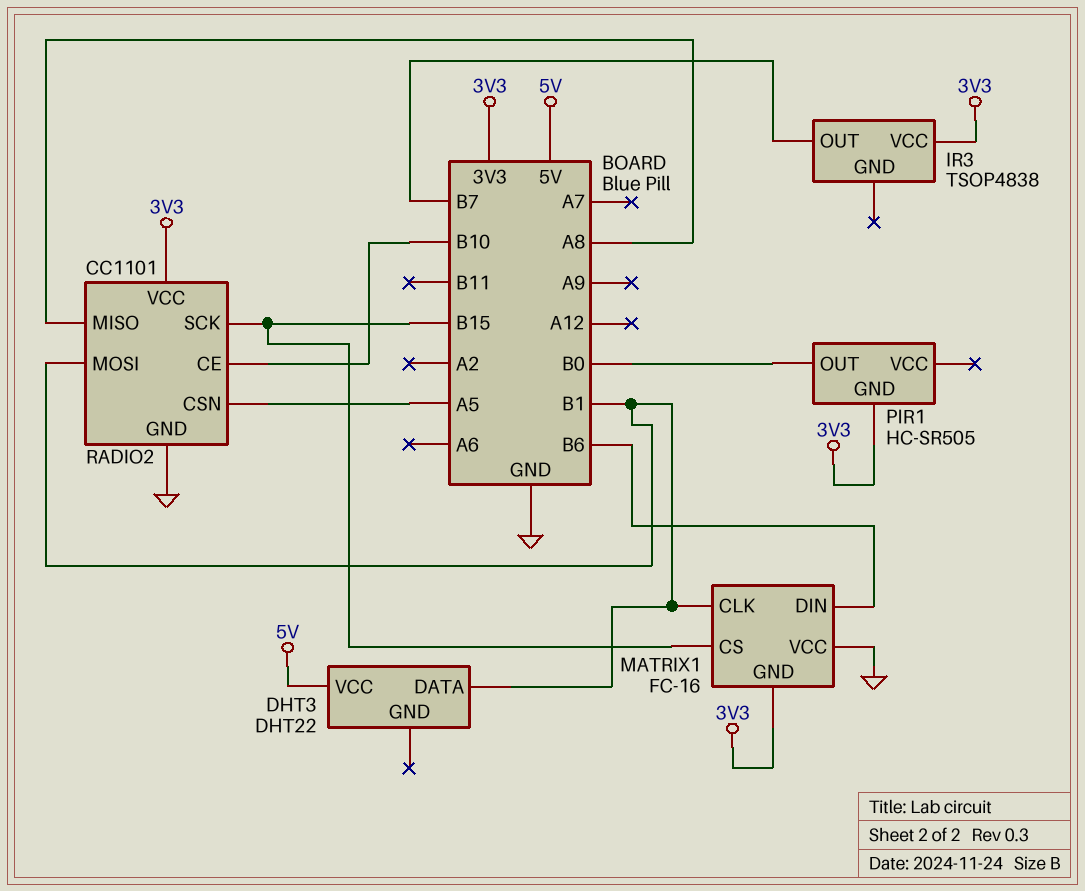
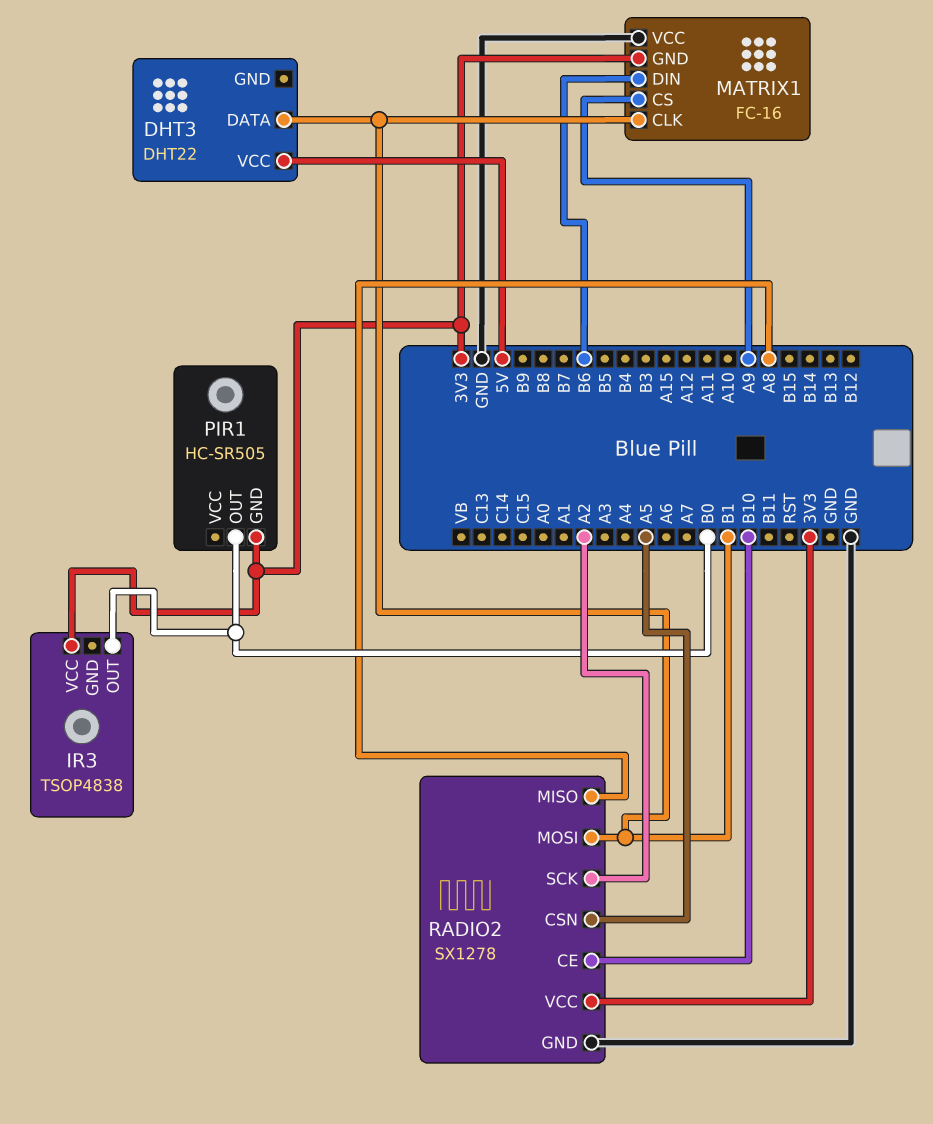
IR3 pin OUT: B7 -> B0
MATRIX1 pin CS: B15 -> A9
RADIO2: CC1101 -> SX1278
RADIO2 pin SCK: B15 -> A2

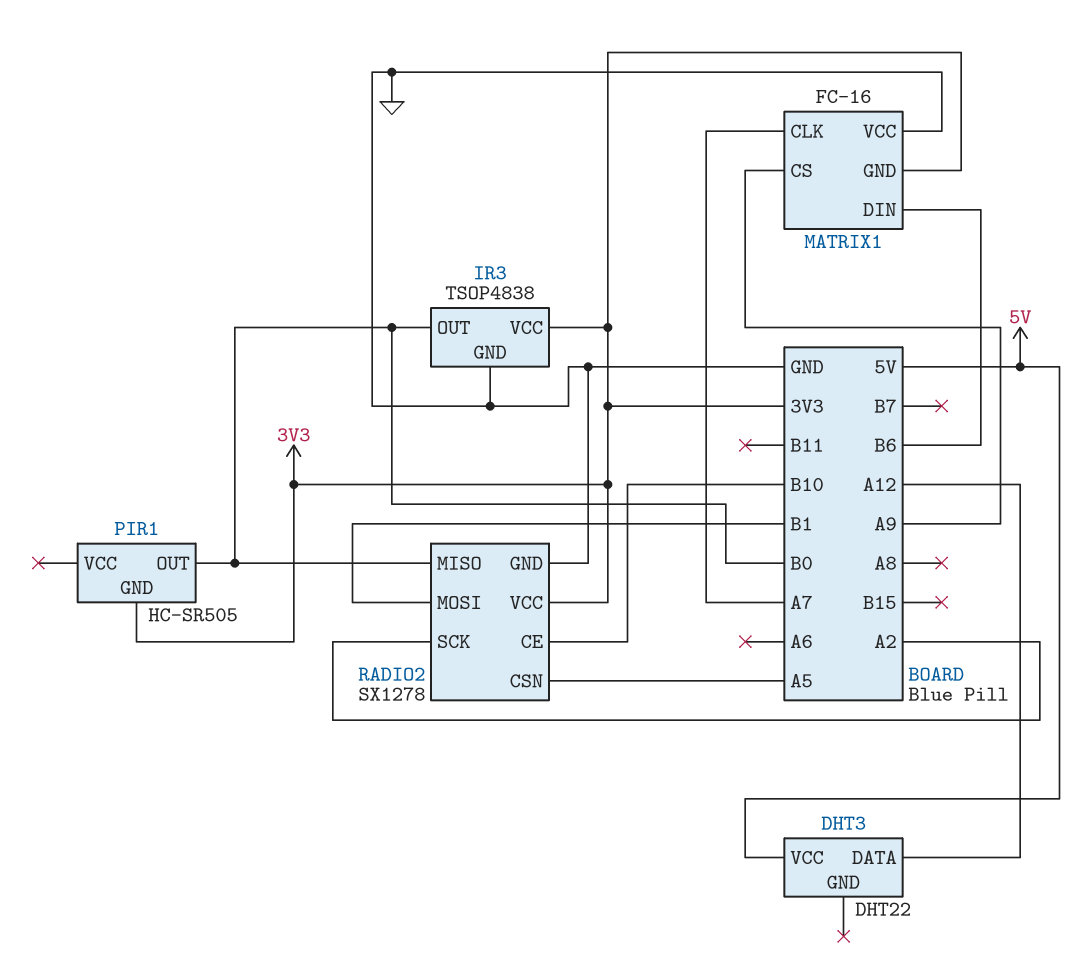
DHT3 pin DATA: B1 -> A12
IR3 pin GND: none -> GND
MATRIX1 pin CLK: B1 -> A7
RADIO2 pin MISO: A8 -> B0

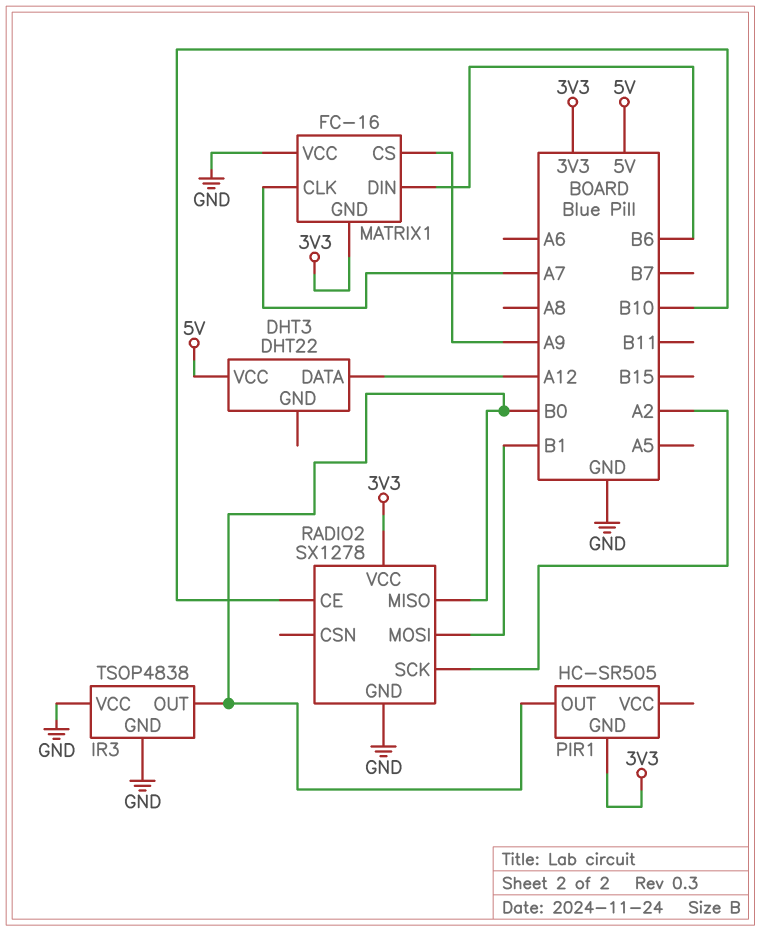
IR3 pin VCC: 3V3 -> GND
RADIO2 pin CSN: A5 -> none

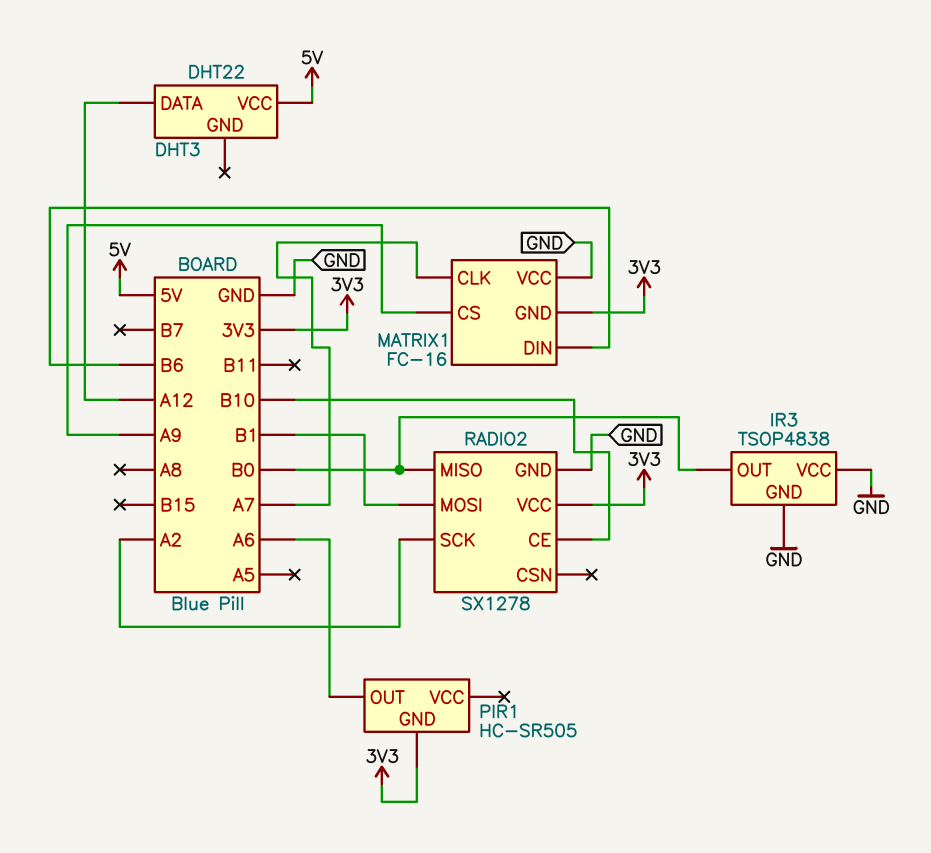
PIR1 pin OUT: B0 -> A6

